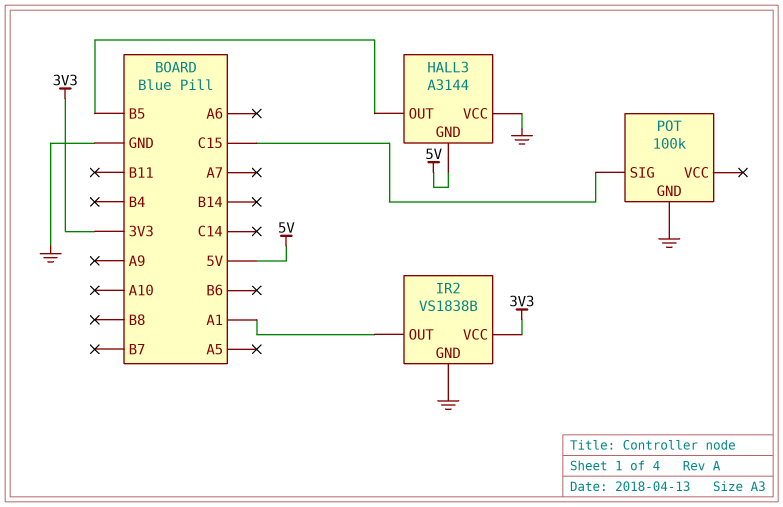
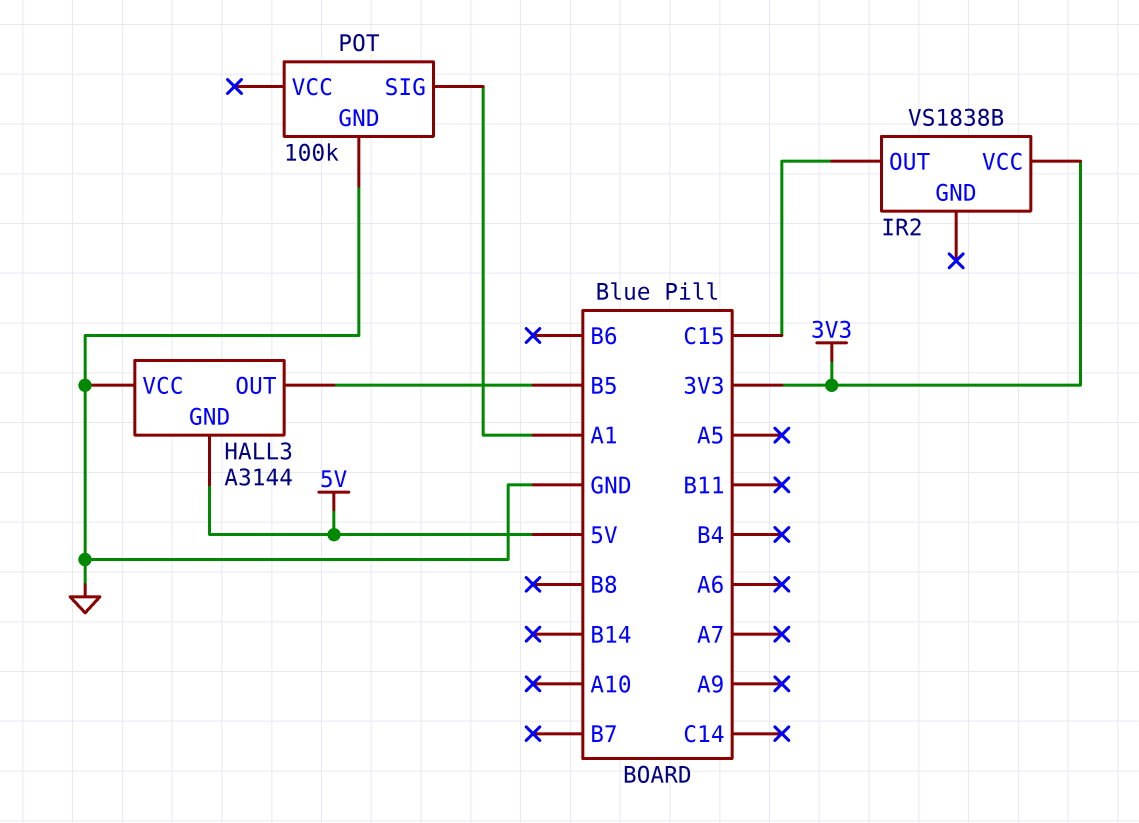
IR2 pin GND: GND -> none
IR2 pin OUT: A1 -> C15
POT pin SIG: C15 -> A1

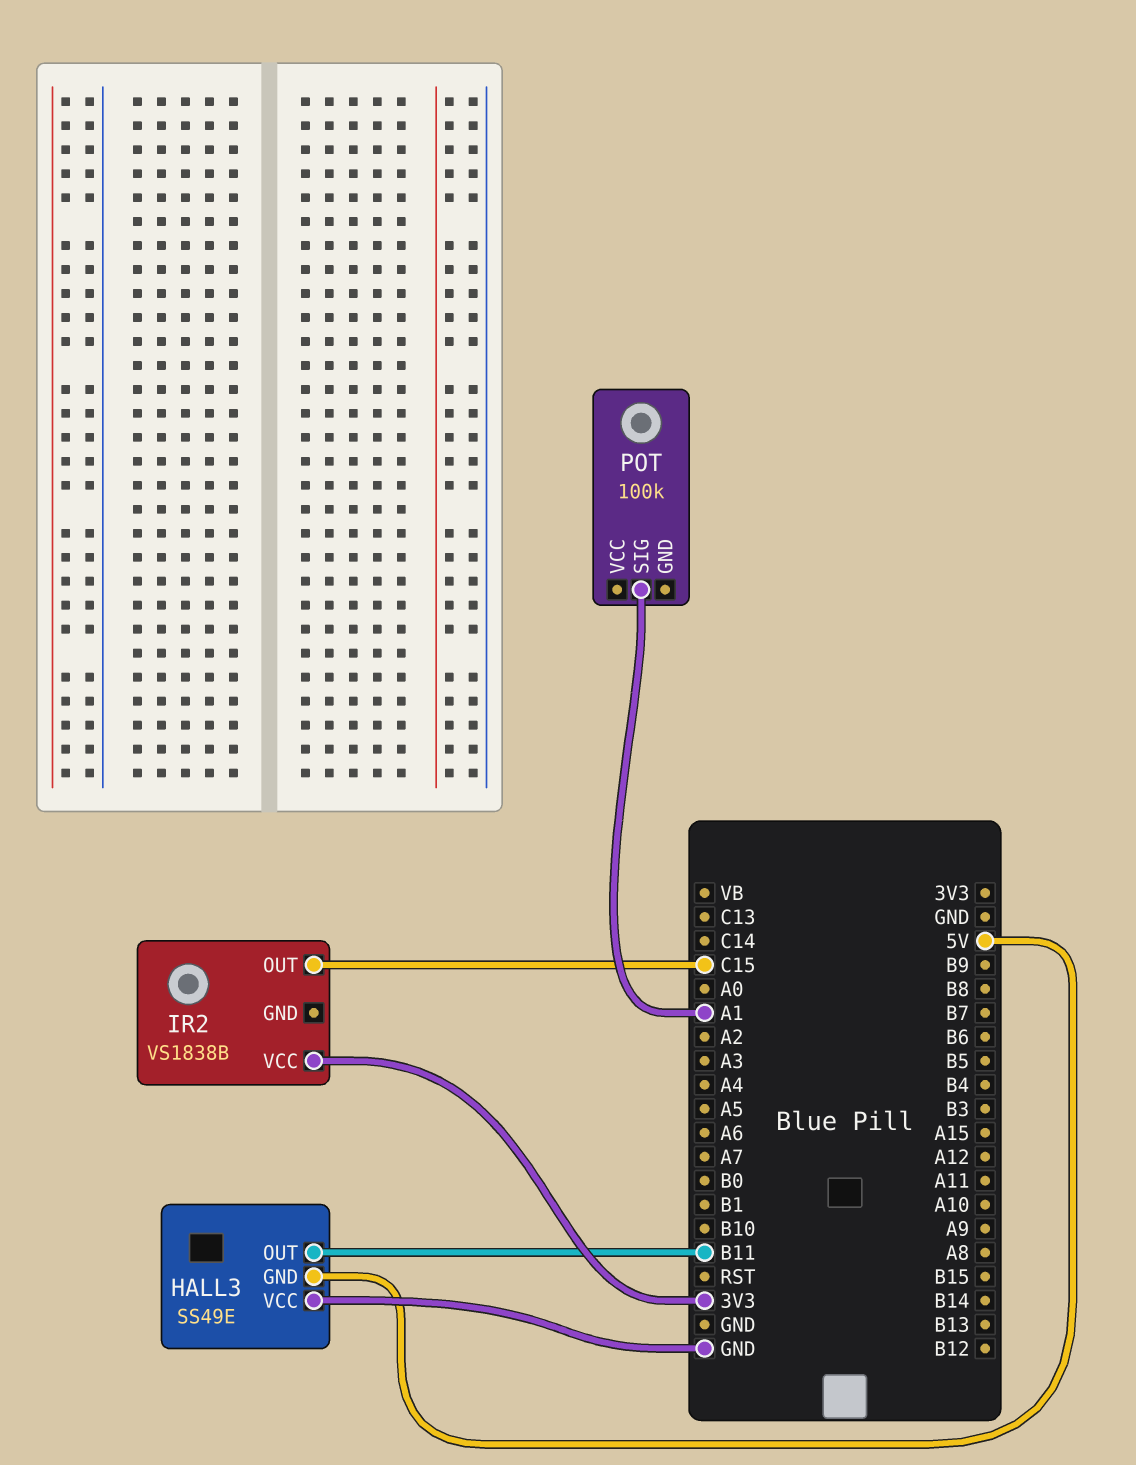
HALL3: A3144 -> SS49E
HALL3 pin OUT: B5 -> B11
POT pin GND: GND -> none

